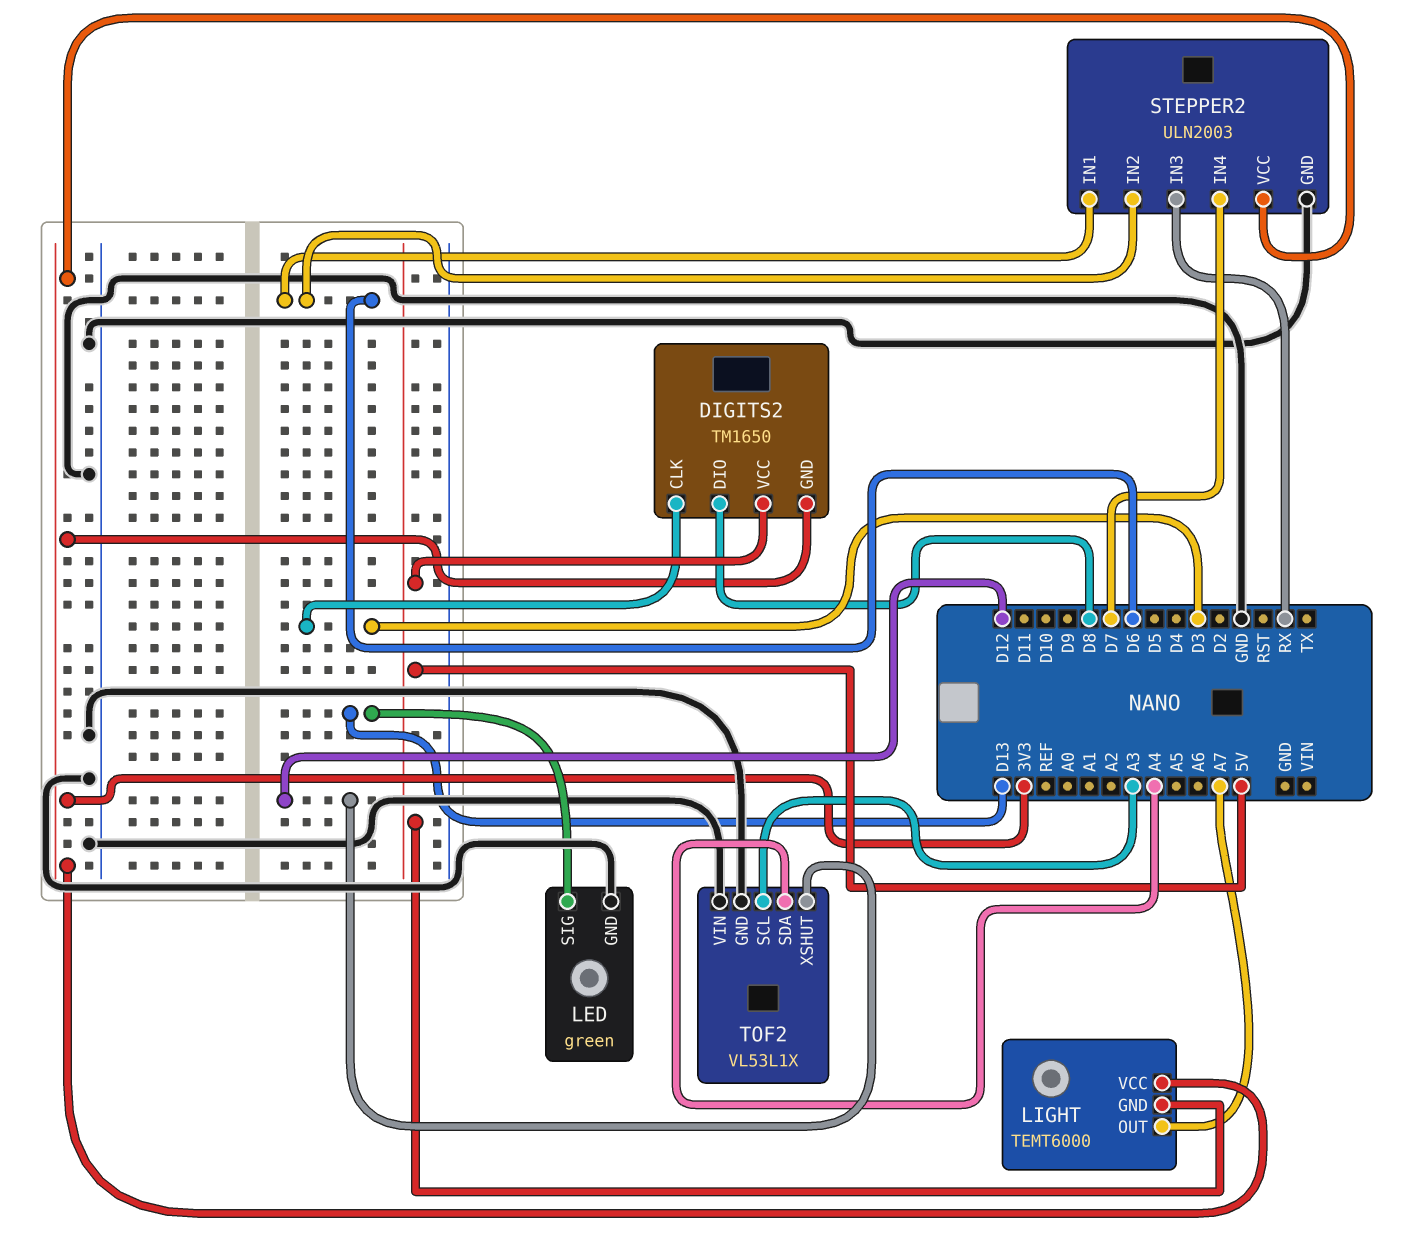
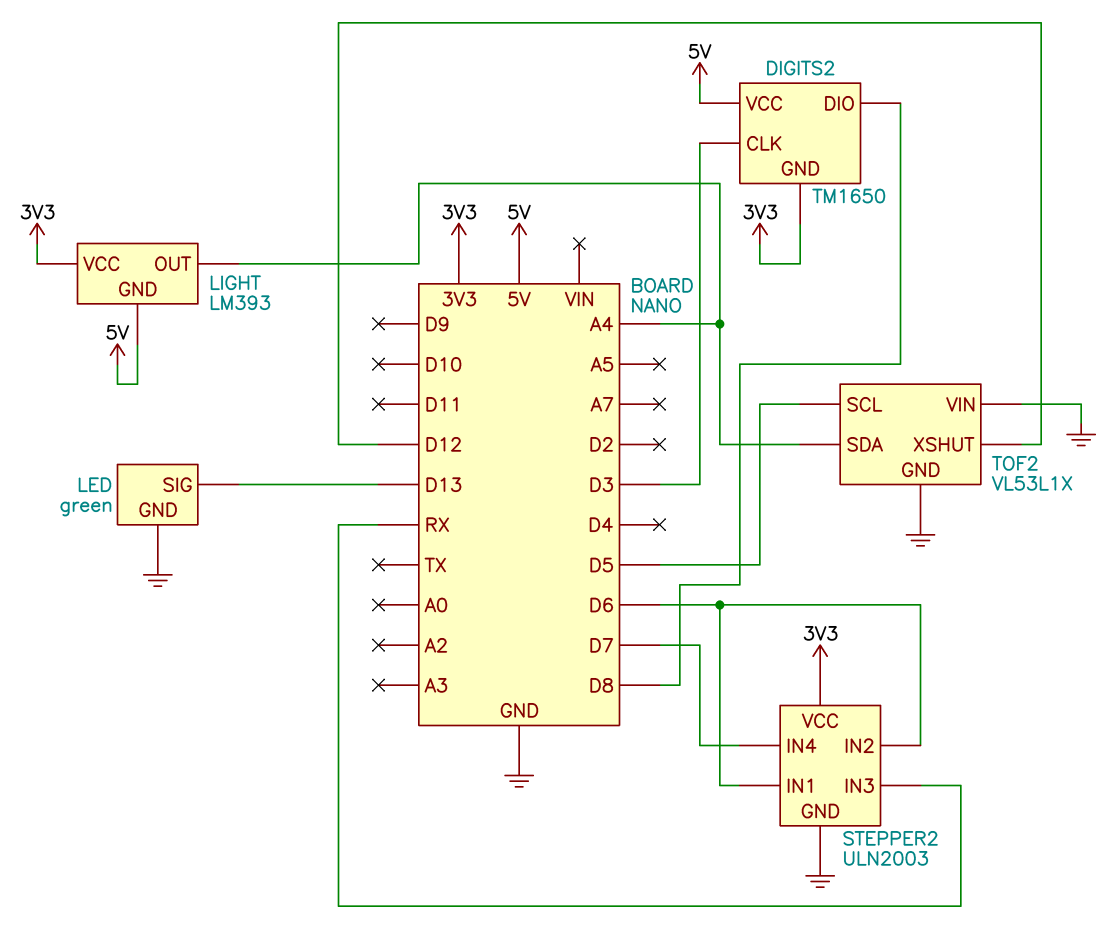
LIGHT: TEMT6000 -> LM393
LIGHT pin OUT: A7 -> A4
TOF2 pin SCL: A3 -> D5

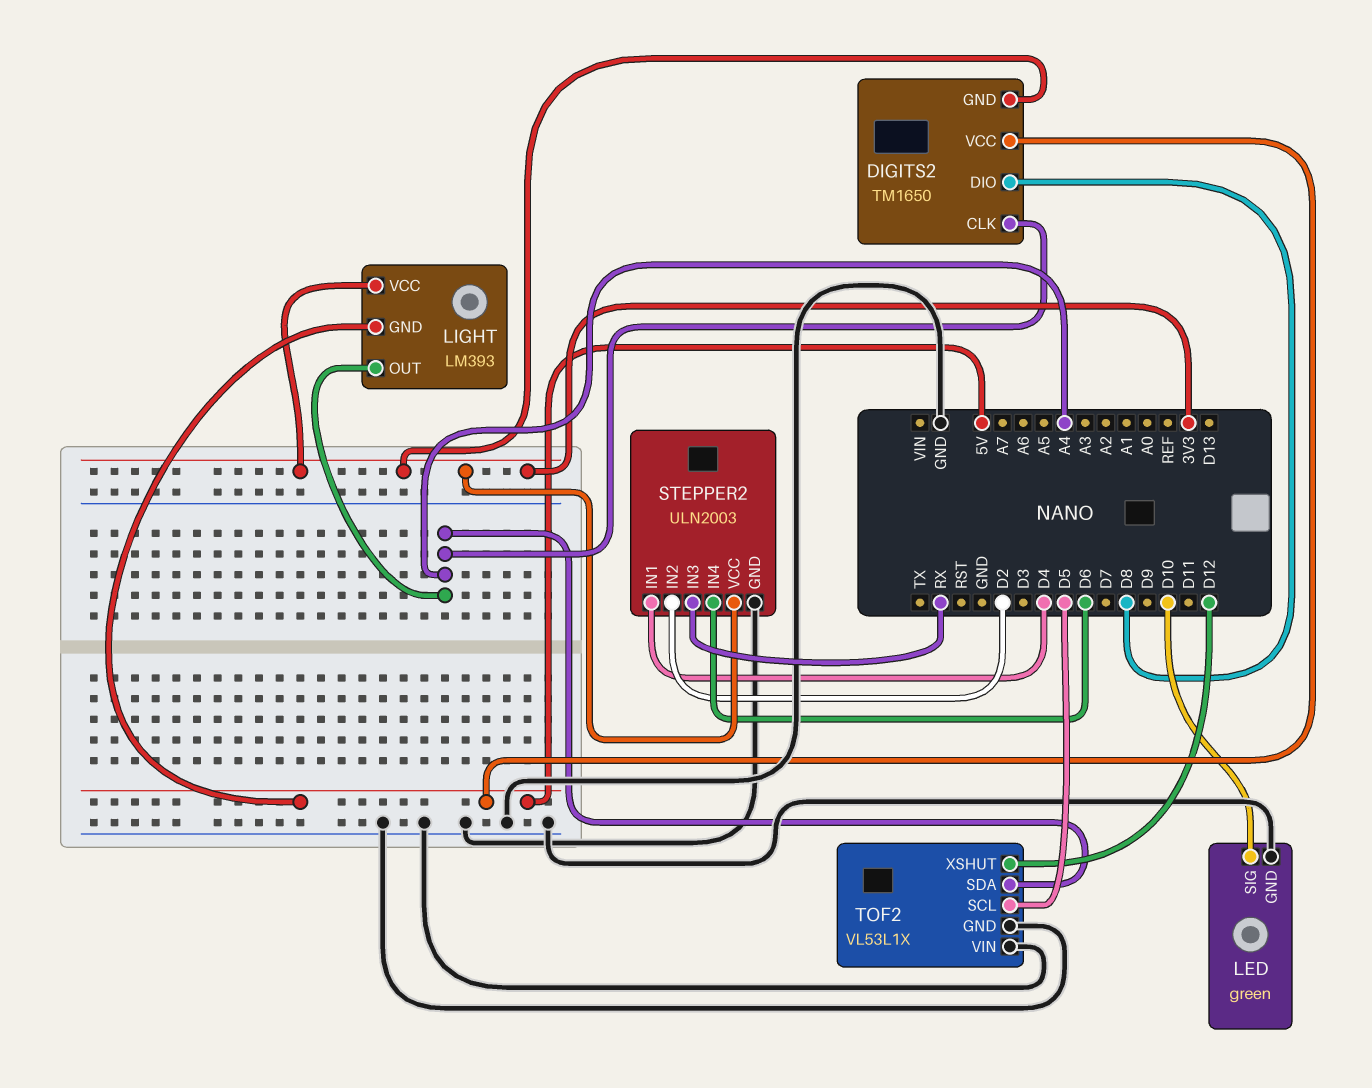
DIGITS2 pin CLK: D3 -> A4
LED pin SIG: D13 -> D10
STEPPER2 pin IN1: D6 -> D4
STEPPER2 pin IN2: D6 -> D2
STEPPER2 pin IN4: D7 -> D6

